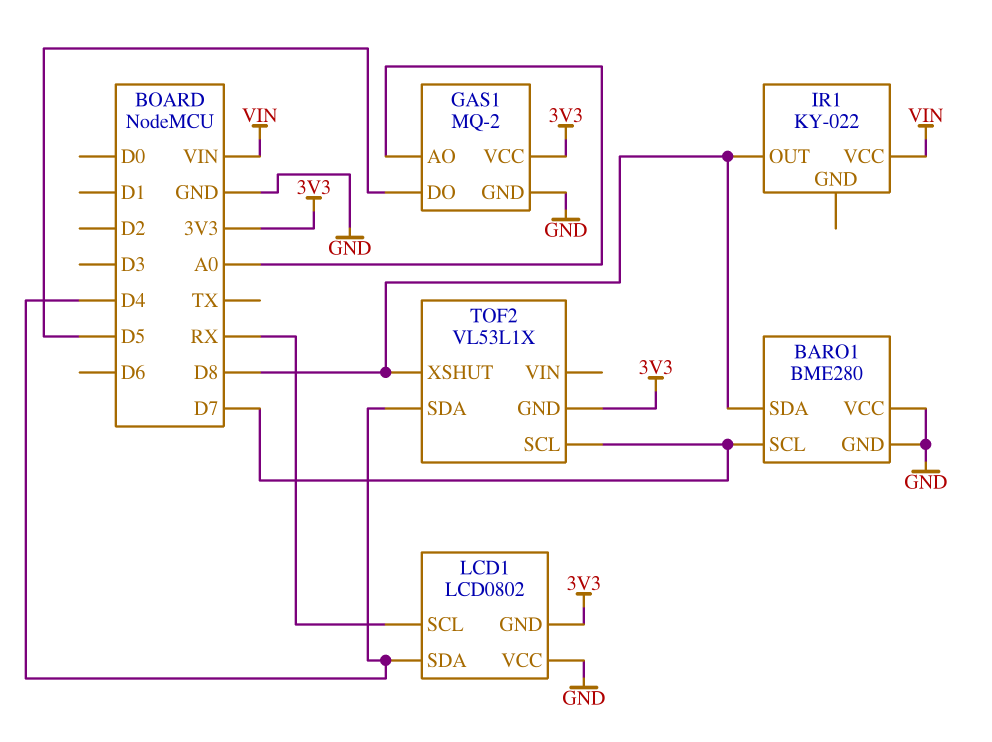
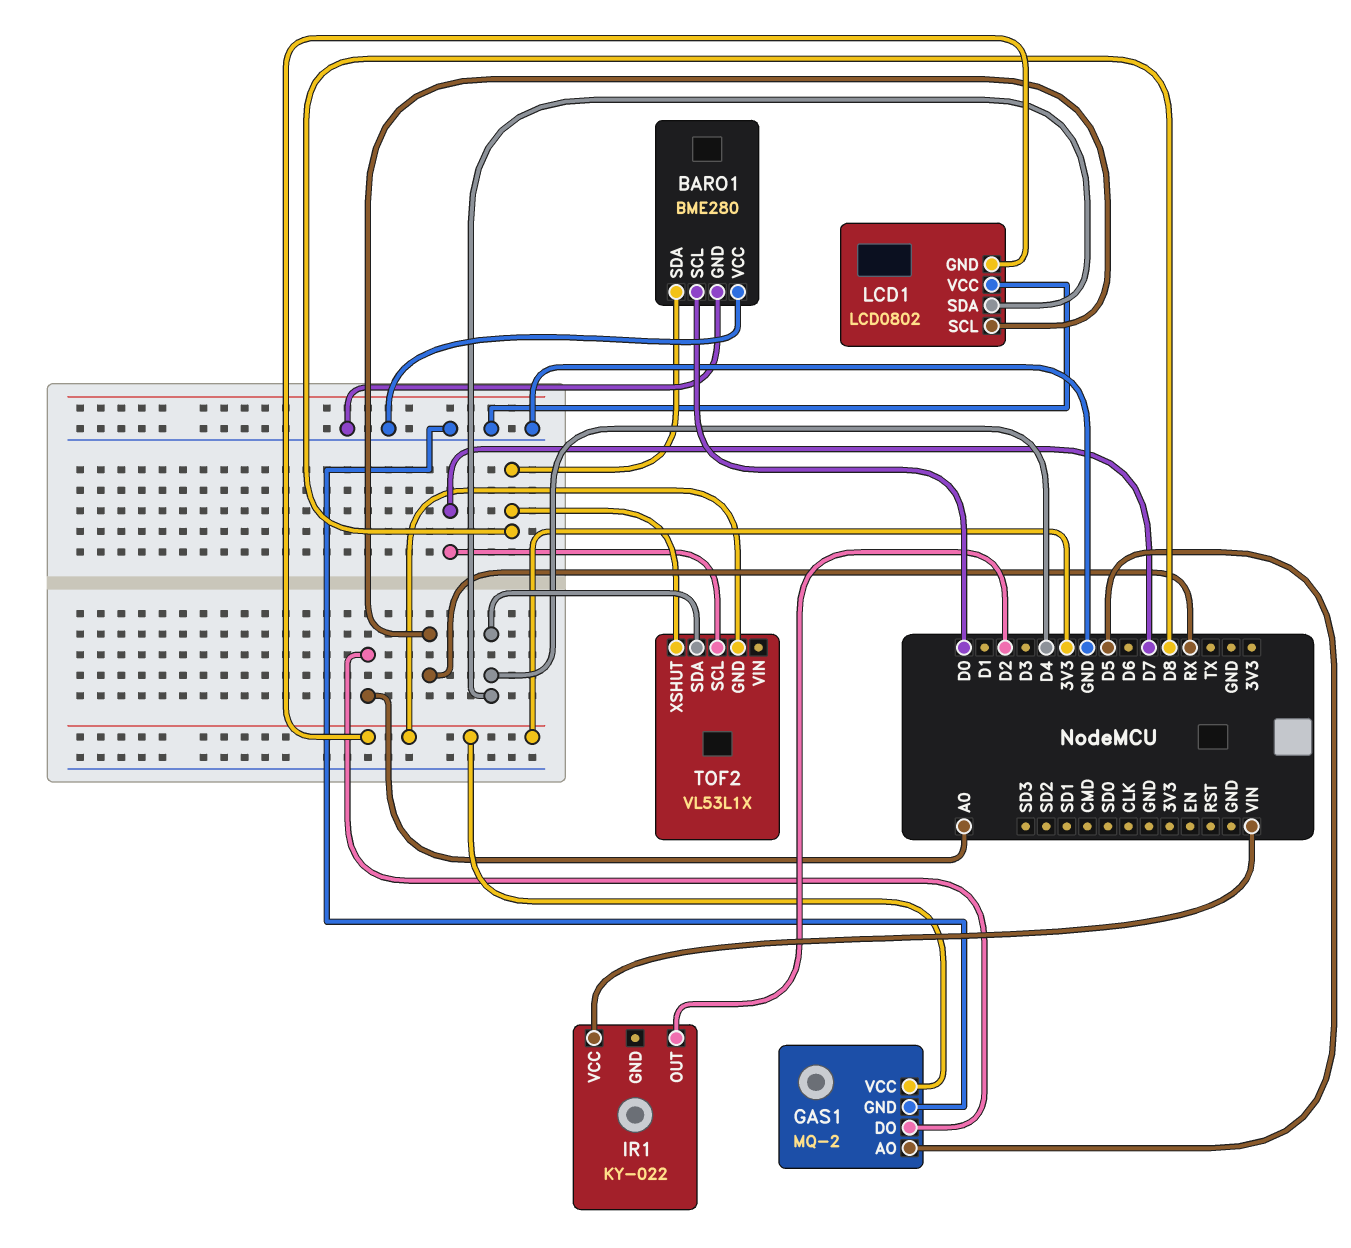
BARO1 pin SCL: D7 -> D0
GAS1 pin AO: A0 -> D5
GAS1 pin DO: D5 -> A0
IR1 pin OUT: D8 -> D2

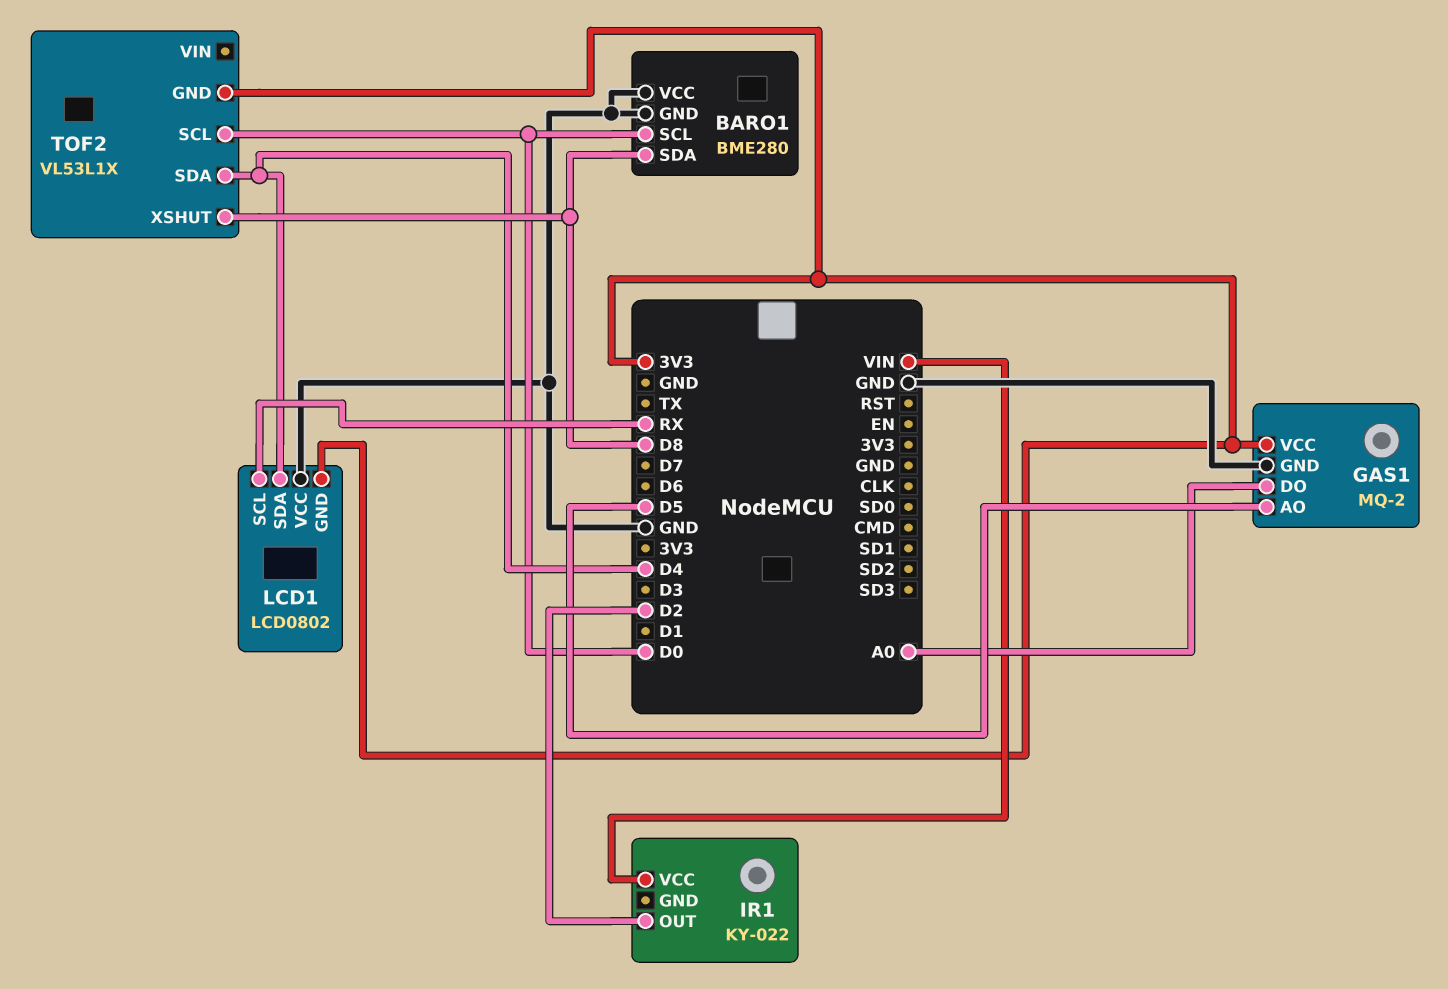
TOF2 pin SCL: D7 -> D0

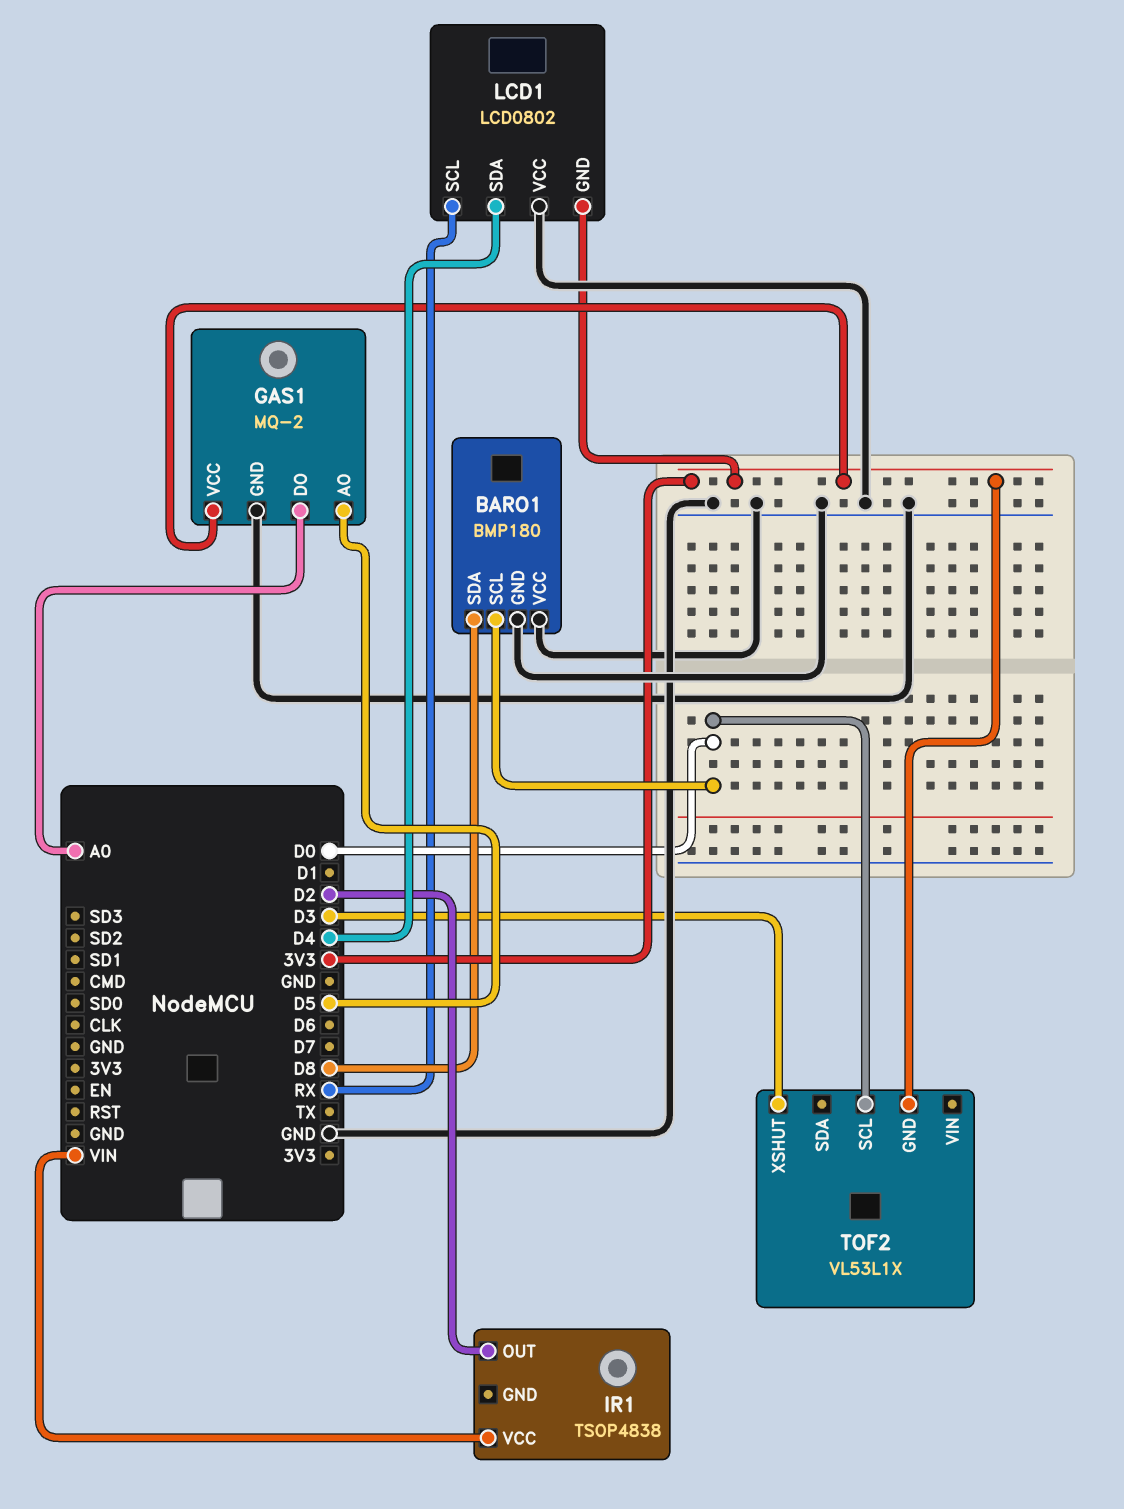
BARO1: BME280 -> BMP180
IR1: KY-022 -> TSOP4838
TOF2 pin SDA: D4 -> none
TOF2 pin XSHUT: D8 -> D3

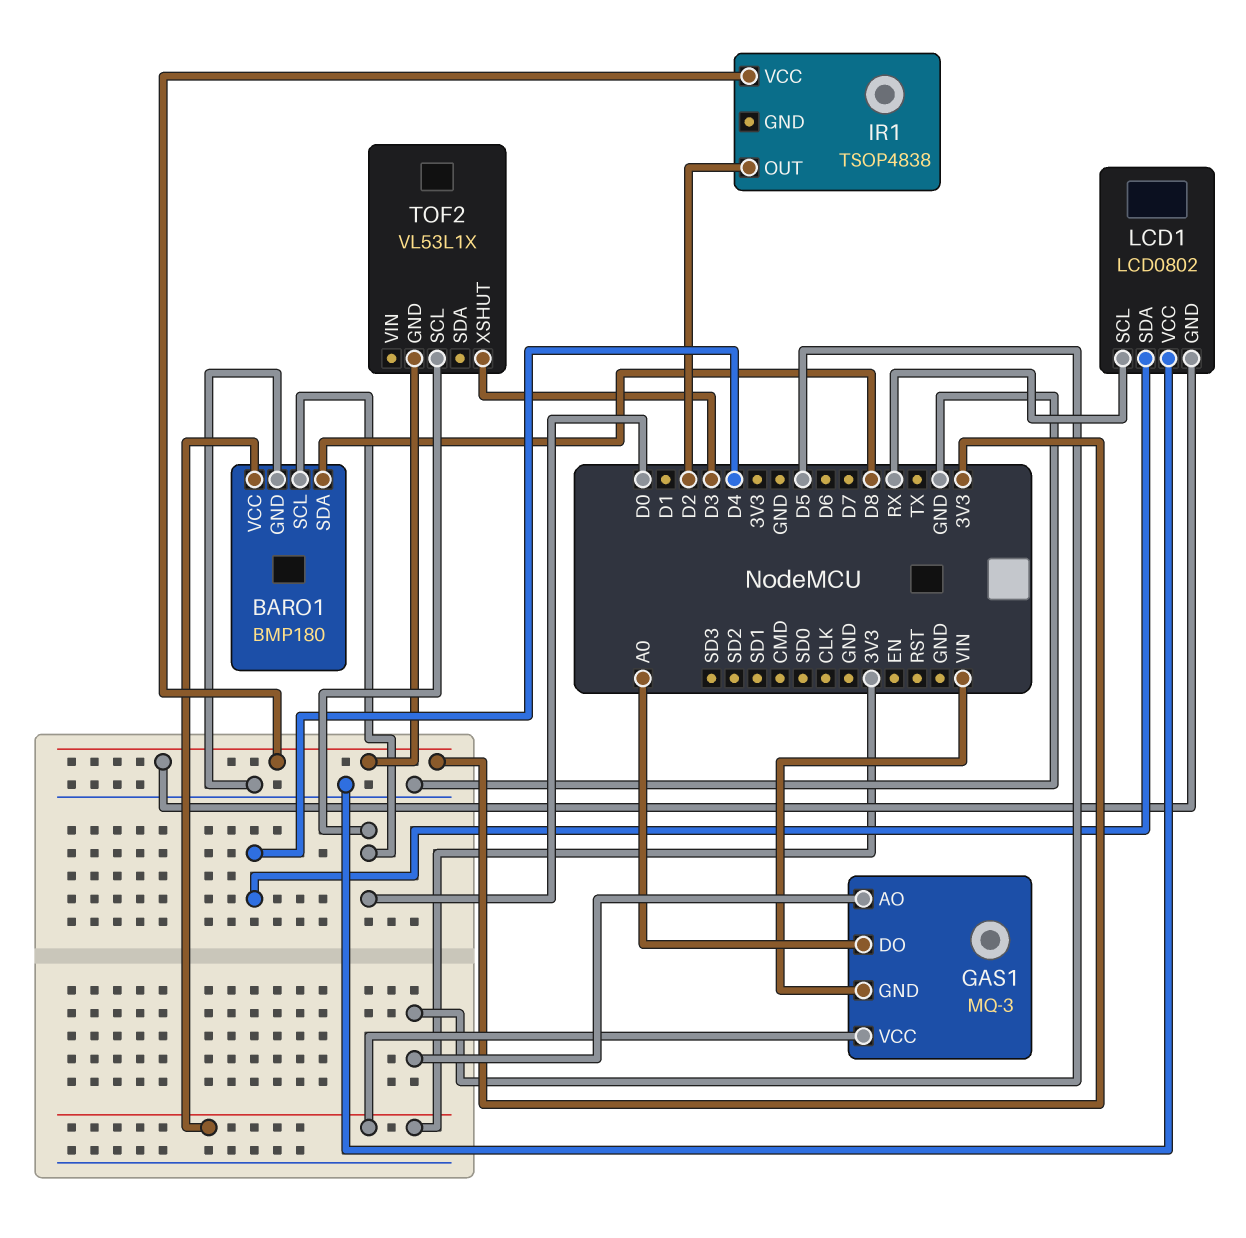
BARO1 pin VCC: GND -> 3V3
GAS1: MQ-2 -> MQ-3
GAS1 pin GND: GND -> VIN
IR1 pin VCC: VIN -> 3V3

